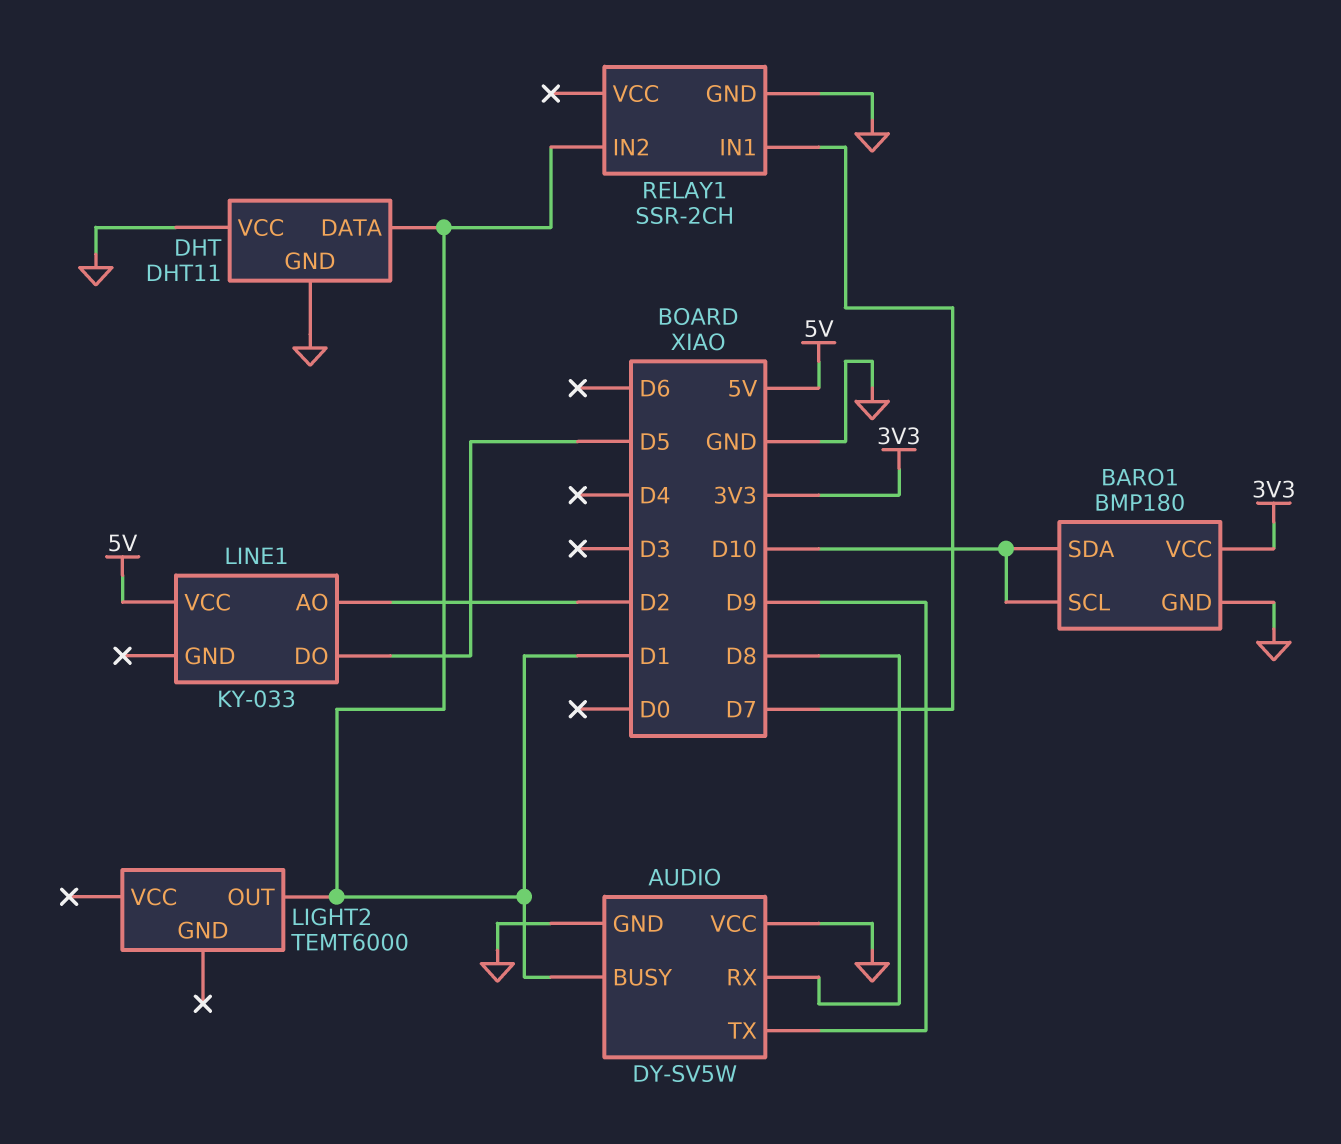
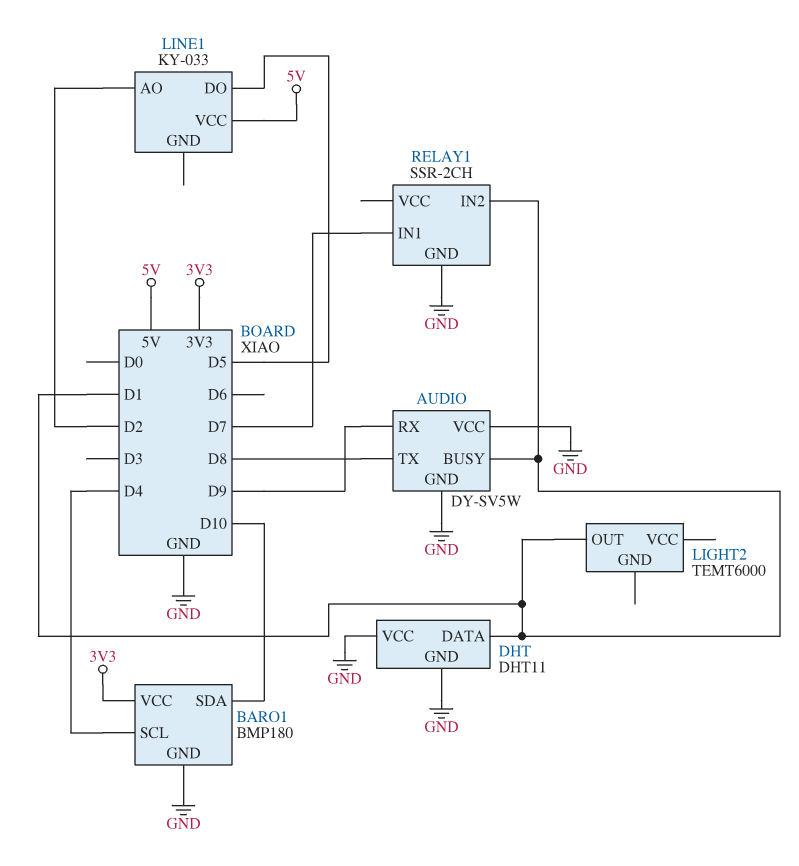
AUDIO pin RX: D8 -> D9
AUDIO pin TX: D9 -> D8
BARO1 pin SCL: D10 -> D4

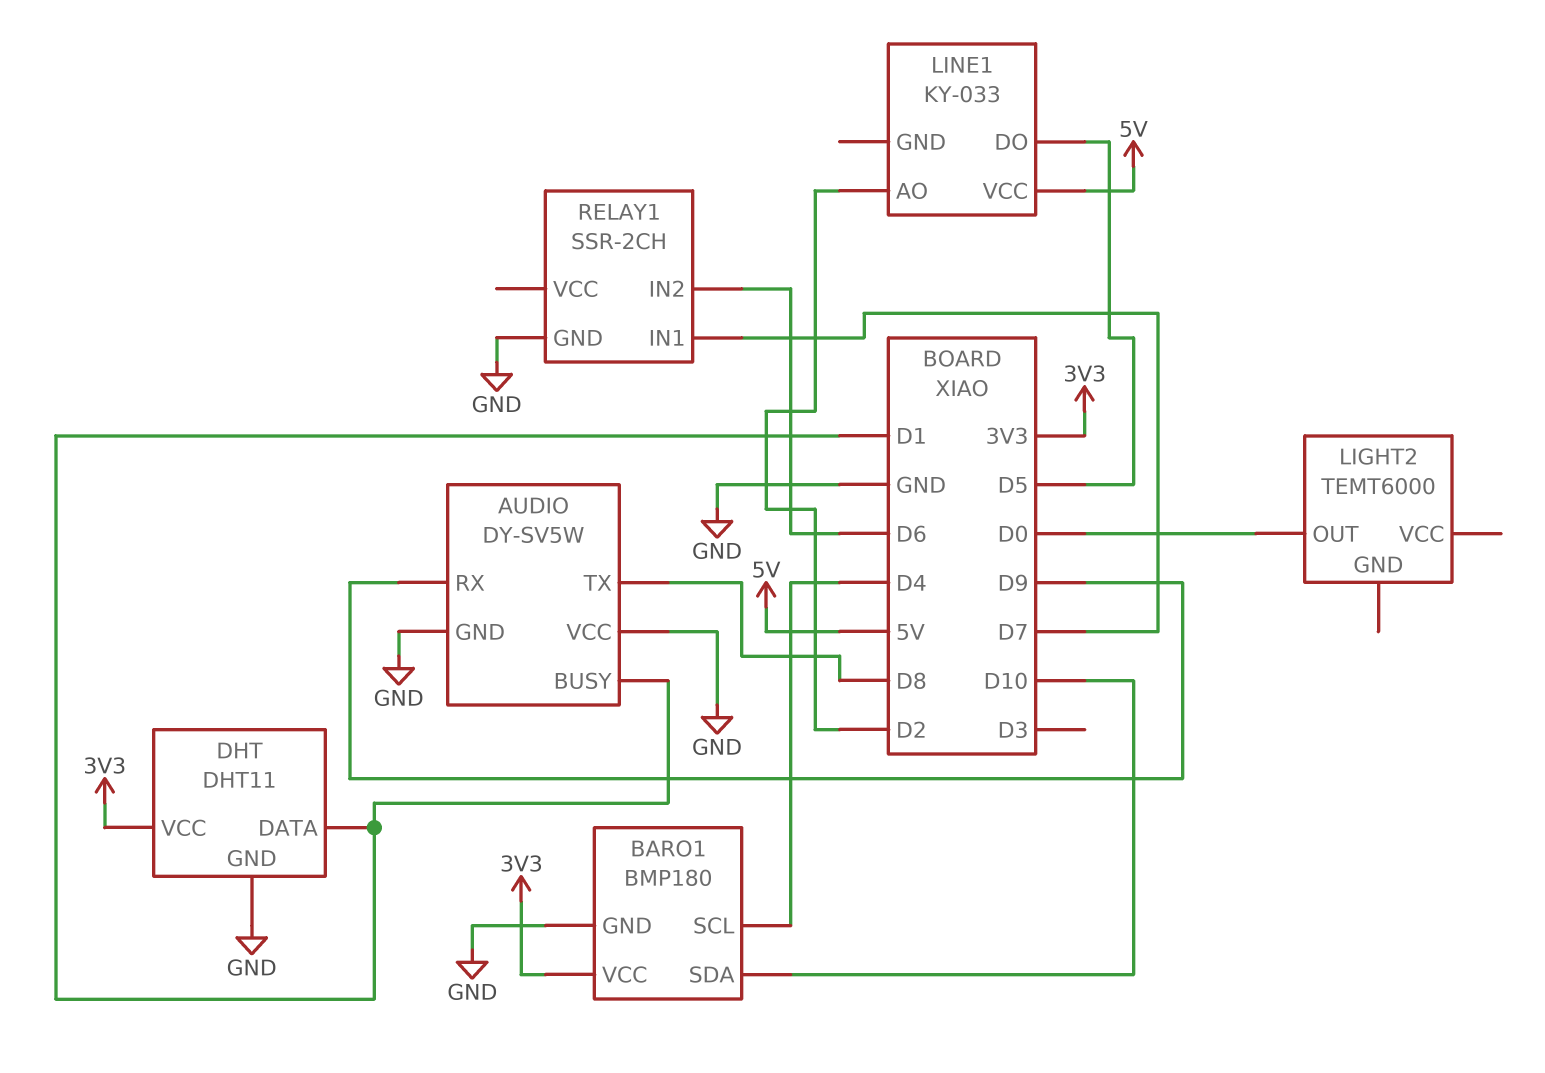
DHT pin VCC: GND -> 3V3
LIGHT2 pin OUT: D1 -> D0
RELAY1 pin IN2: D1 -> D6

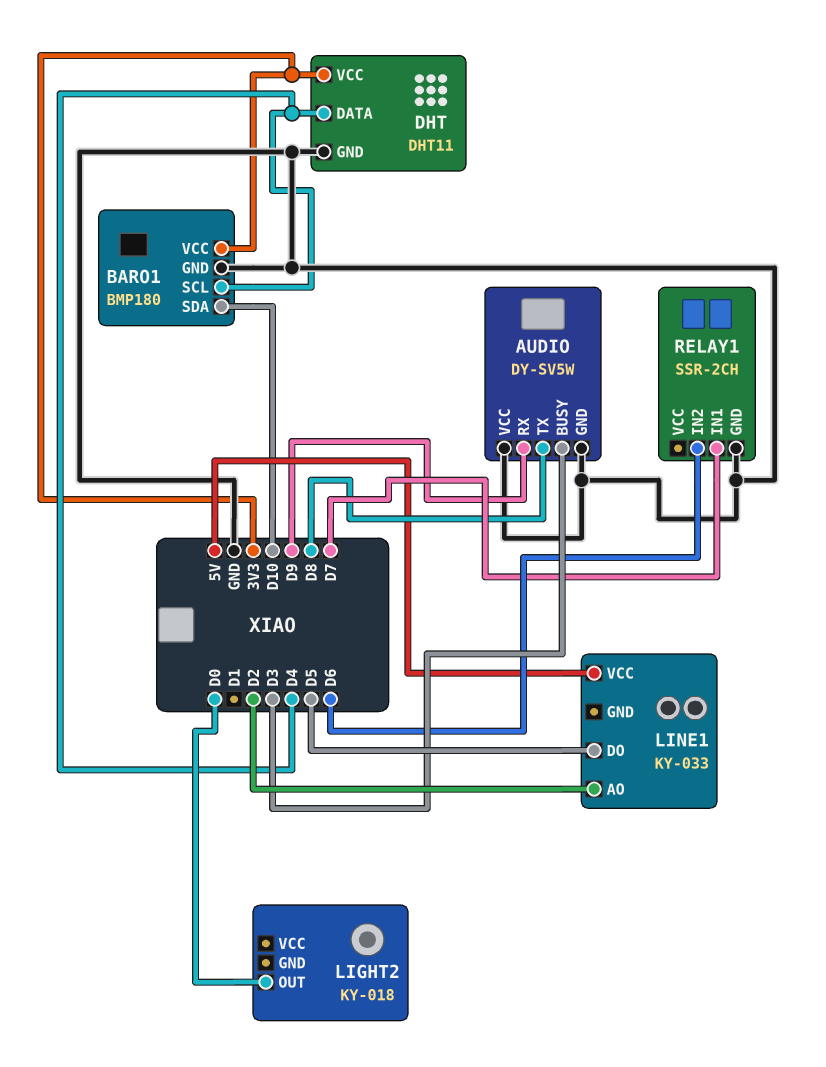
AUDIO pin BUSY: D1 -> D3
DHT pin DATA: D1 -> D4
LIGHT2: TEMT6000 -> KY-018

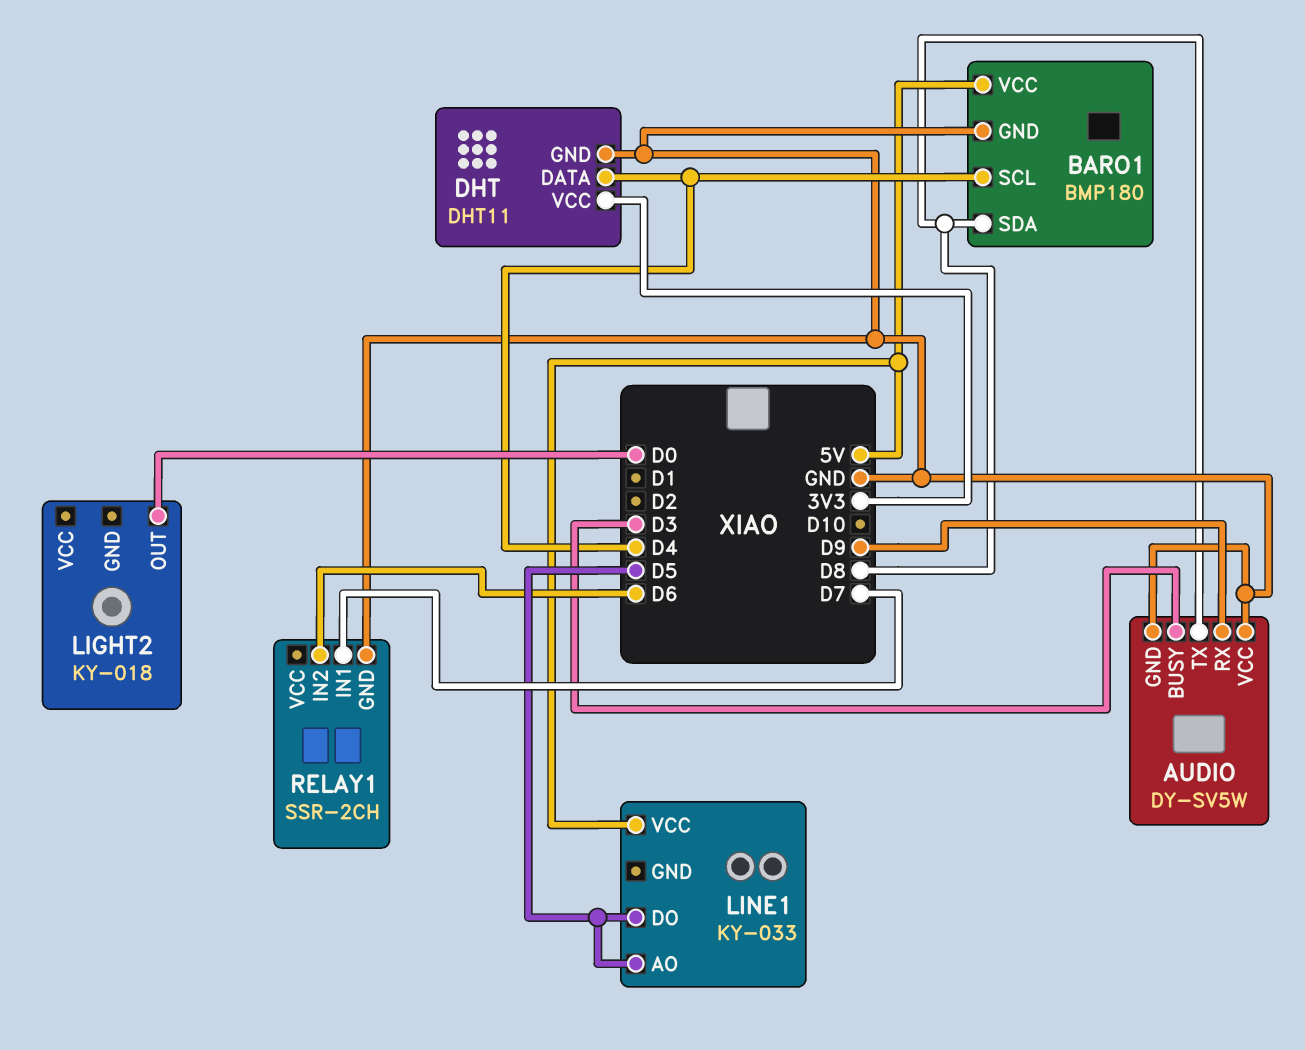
BARO1 pin SDA: D10 -> D8
BARO1 pin VCC: 3V3 -> 5V
LINE1 pin AO: D2 -> D5

